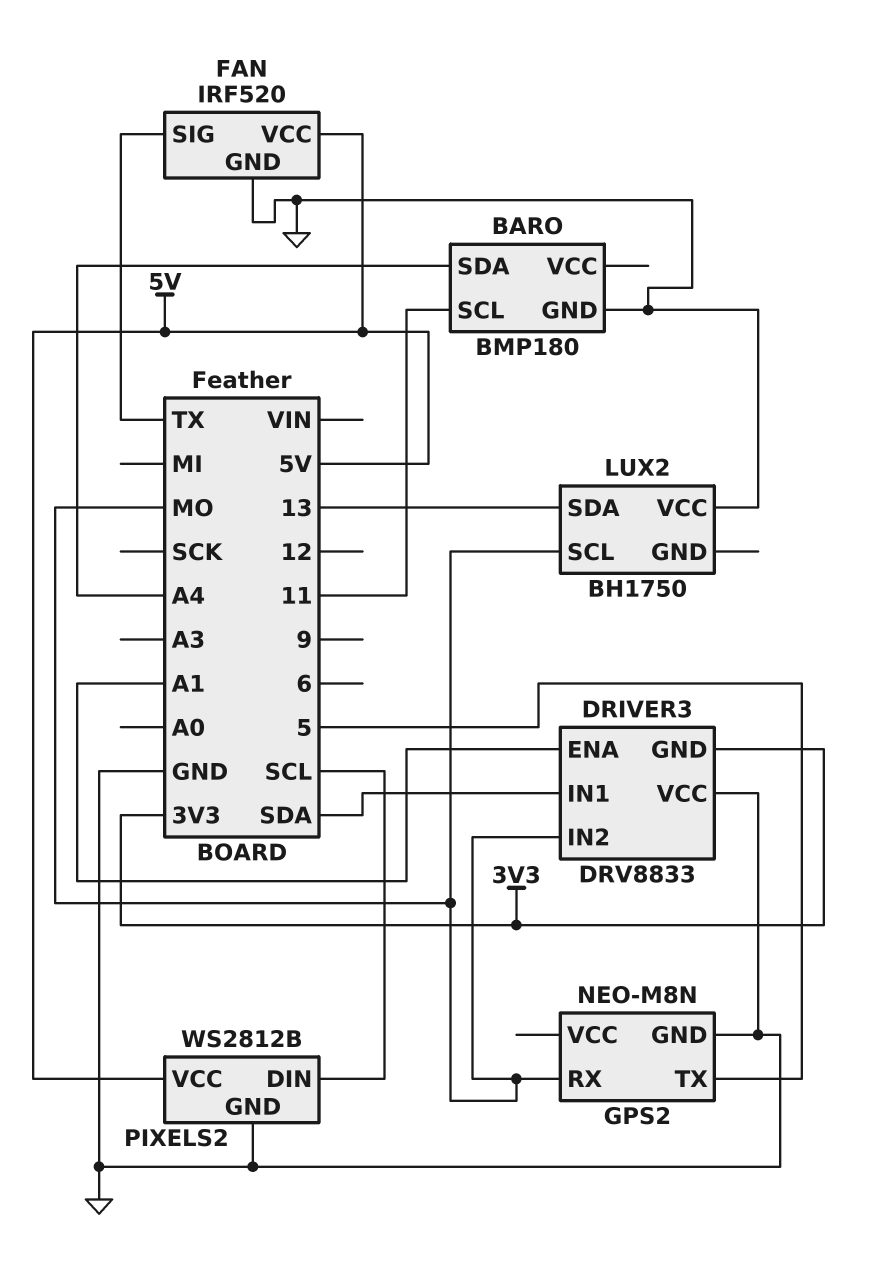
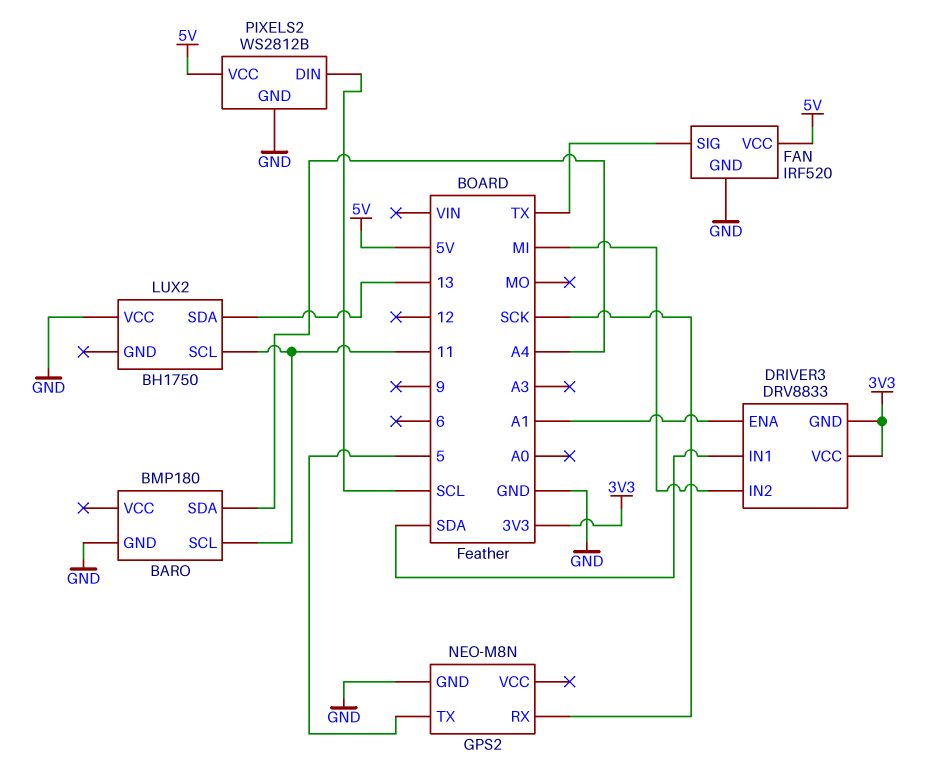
DRIVER3 pin IN2: MO -> MI
DRIVER3 pin VCC: GND -> 3V3
GPS2 pin RX: MO -> SCK
LUX2 pin SCL: MO -> 11

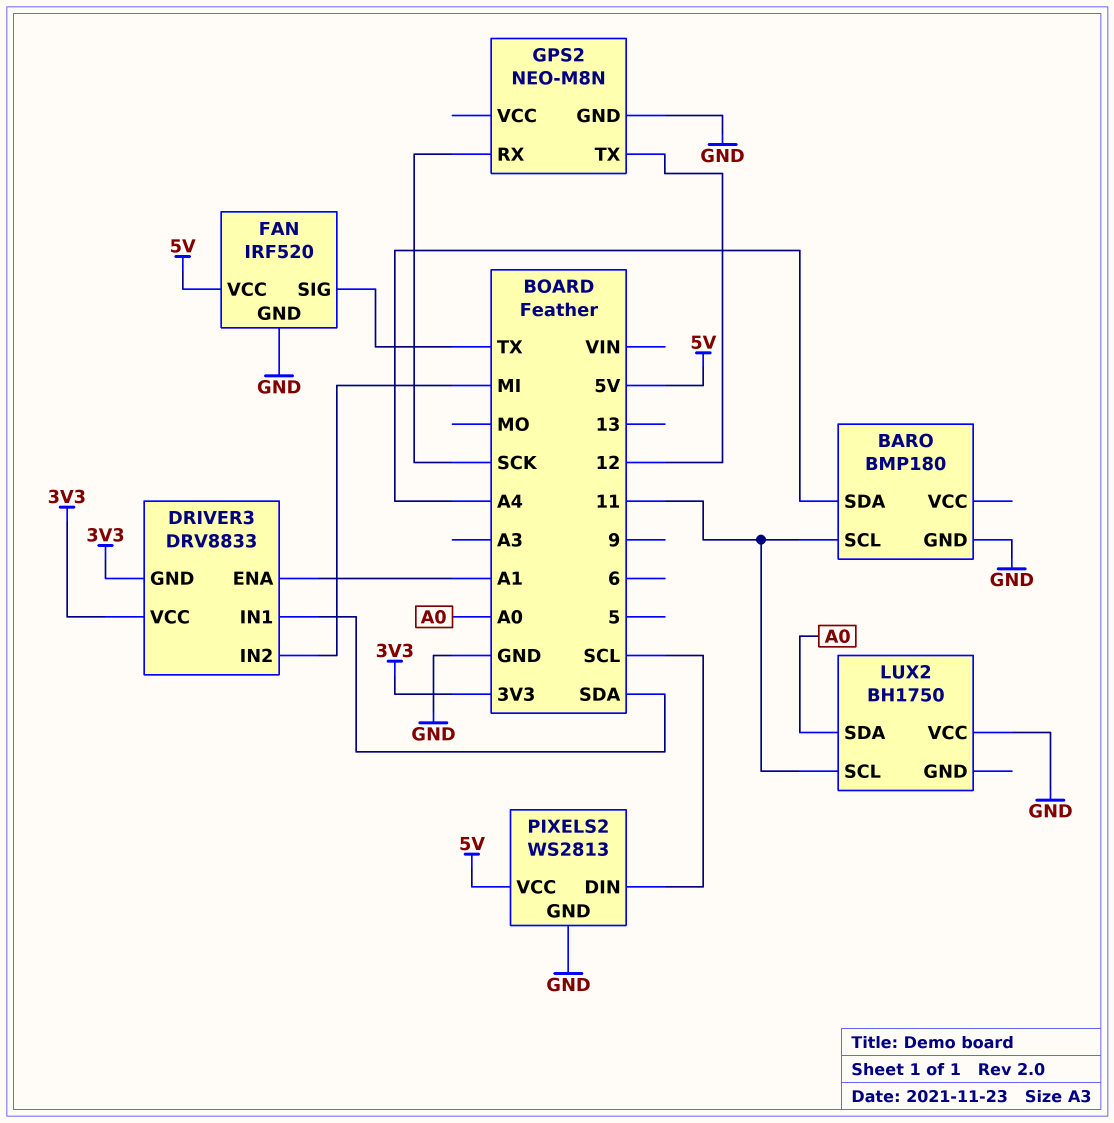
GPS2 pin TX: 5 -> 12
LUX2 pin SDA: 13 -> A0
PIXELS2: WS2812B -> WS2813

